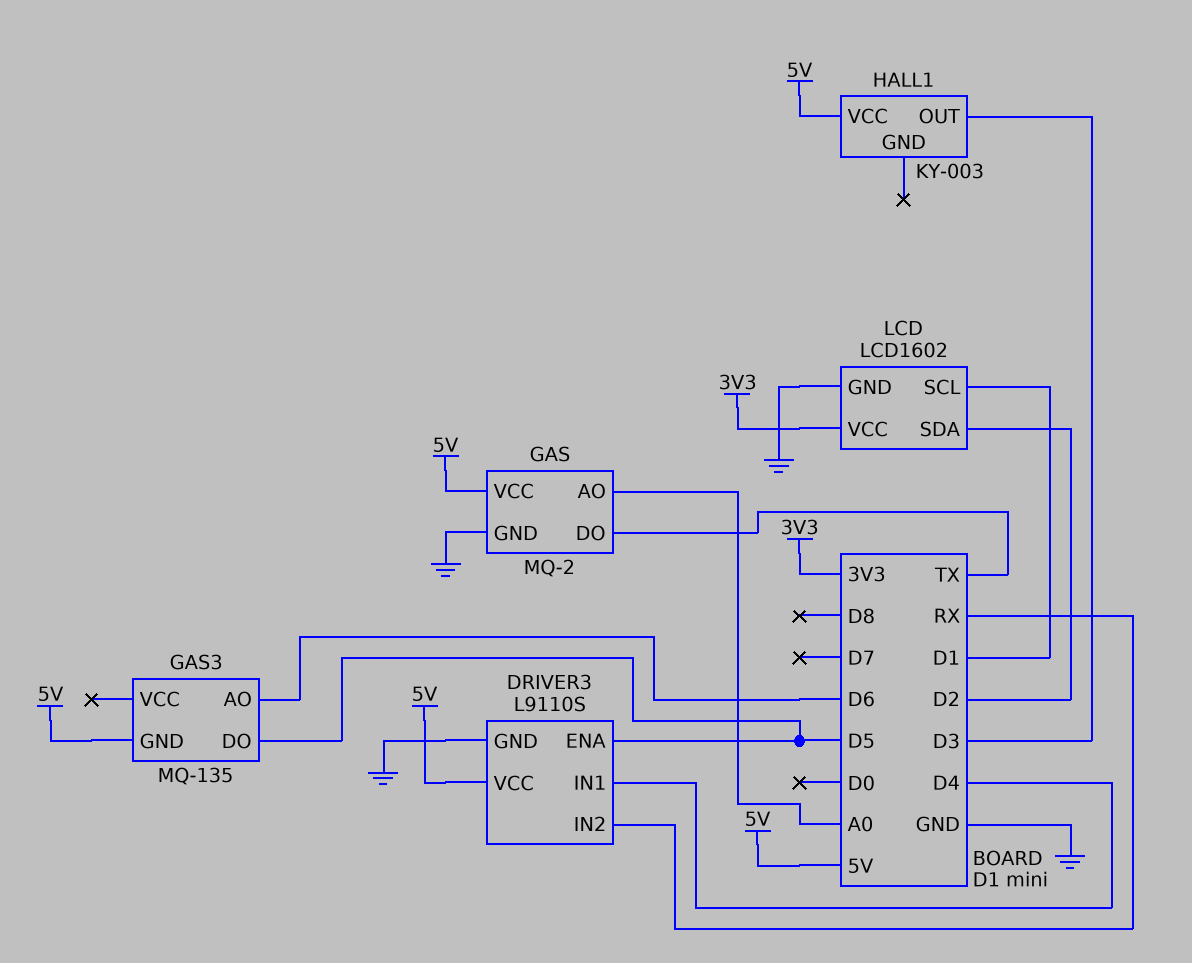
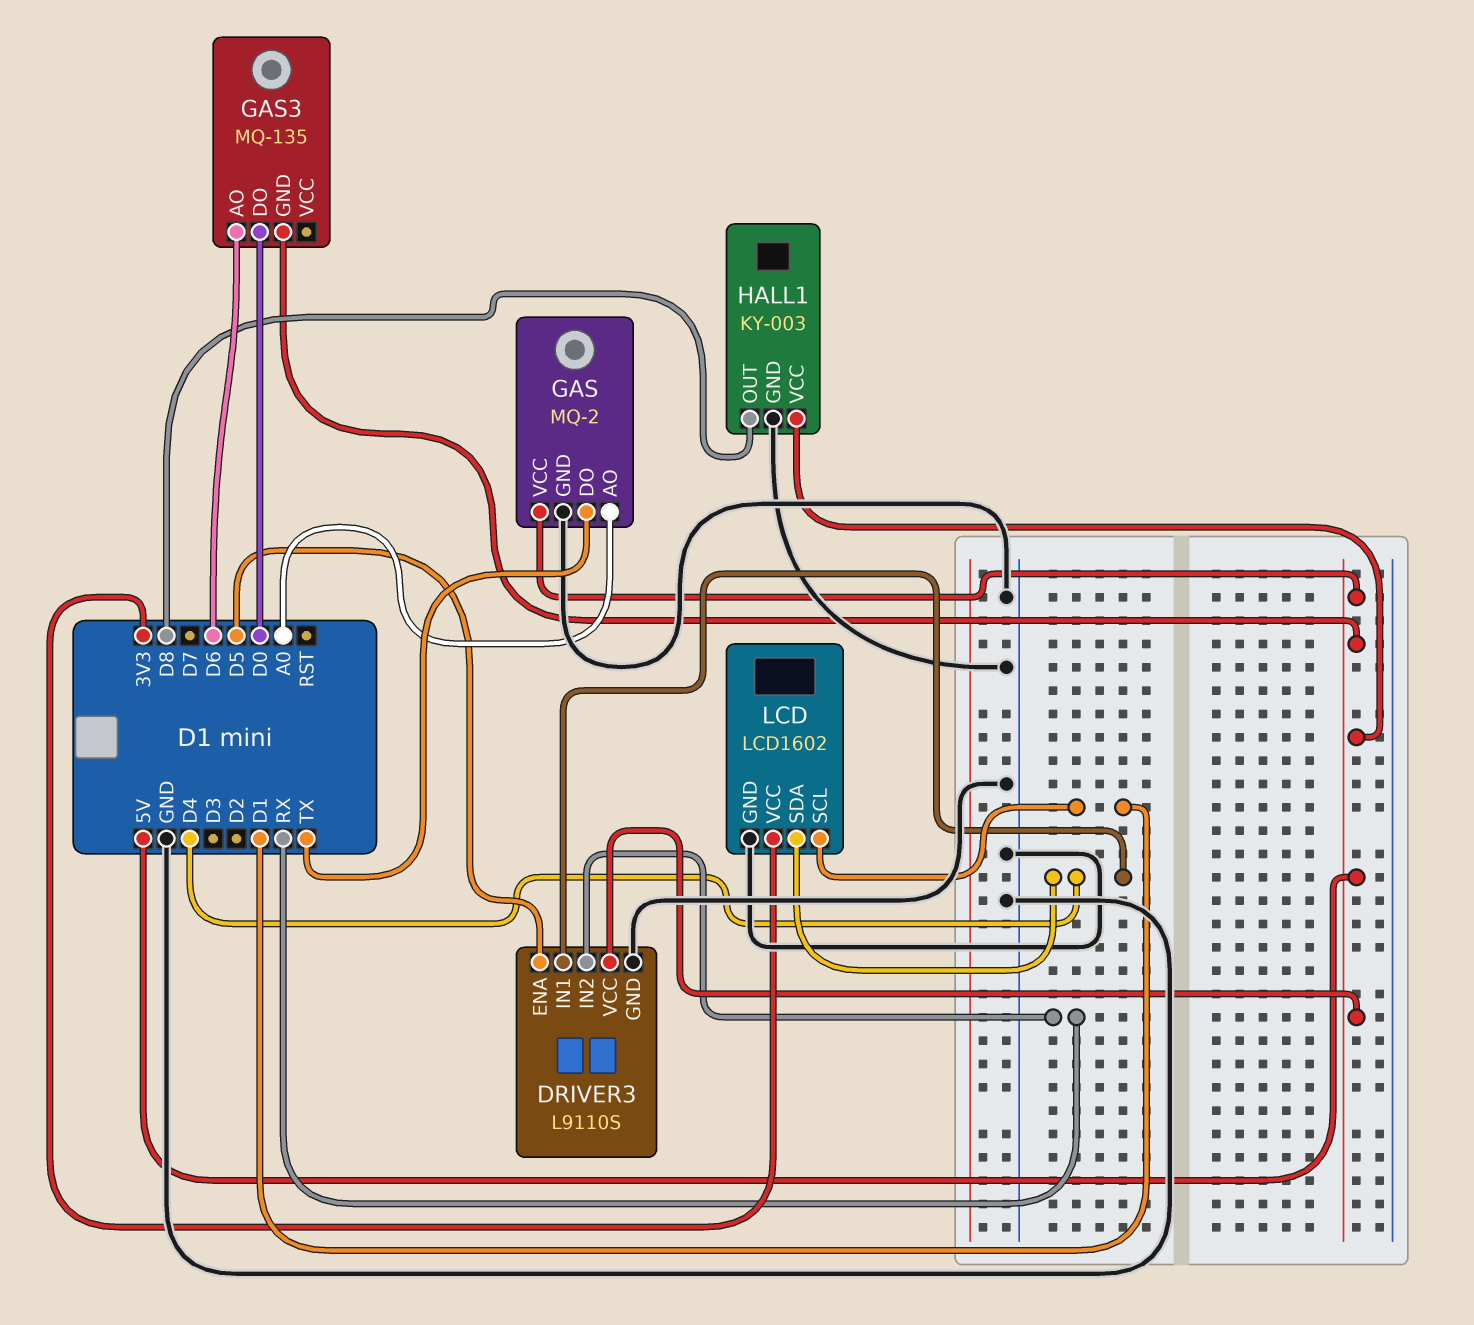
GAS3 pin DO: D5 -> D0
HALL1 pin GND: none -> GND
HALL1 pin OUT: D3 -> D8
LCD pin SDA: D2 -> D4

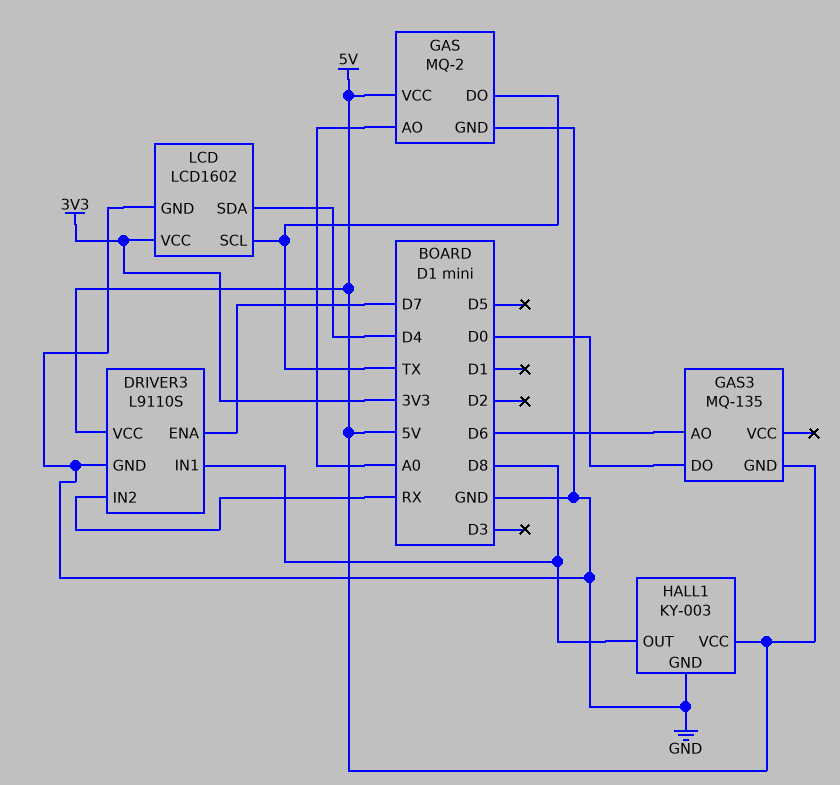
DRIVER3 pin ENA: D5 -> D7
DRIVER3 pin IN1: D4 -> D8
LCD pin SCL: D1 -> TX

